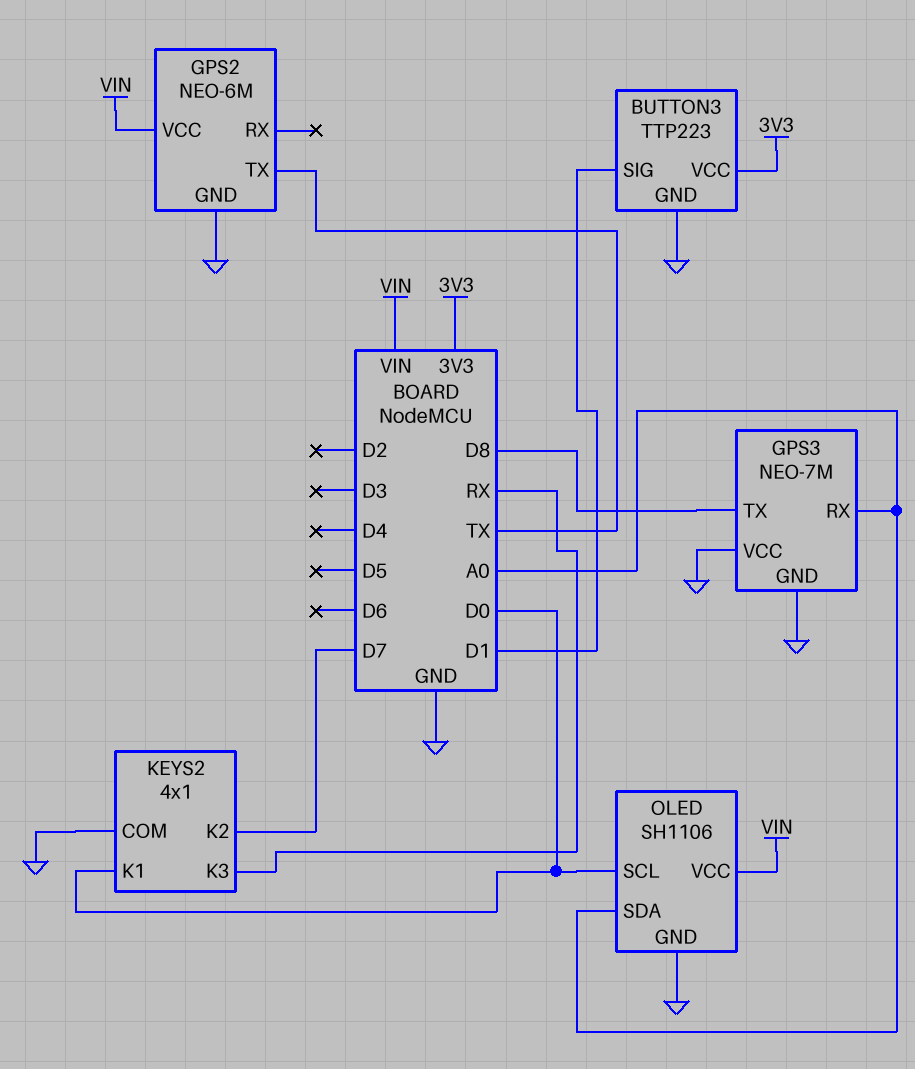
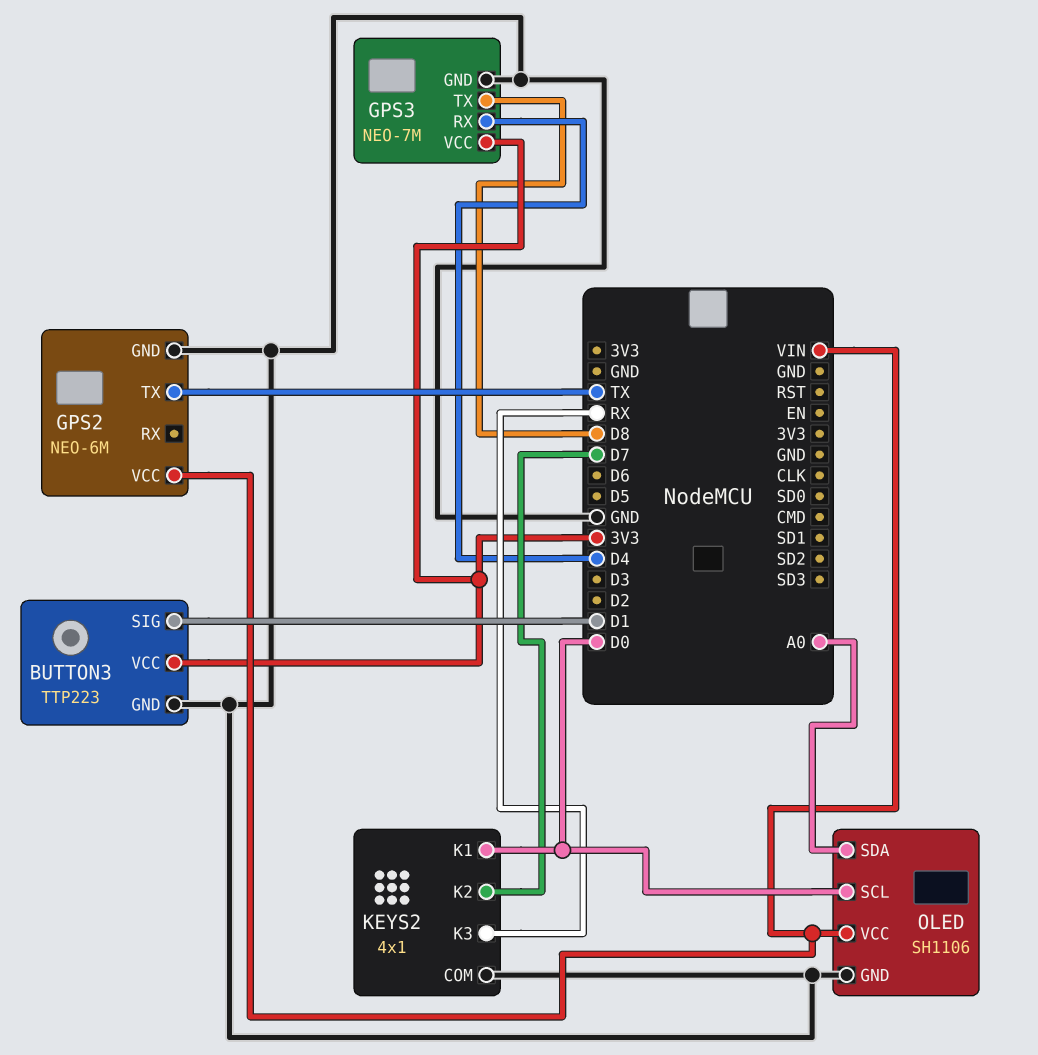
GPS3 pin RX: A0 -> D4
GPS3 pin VCC: GND -> 3V3

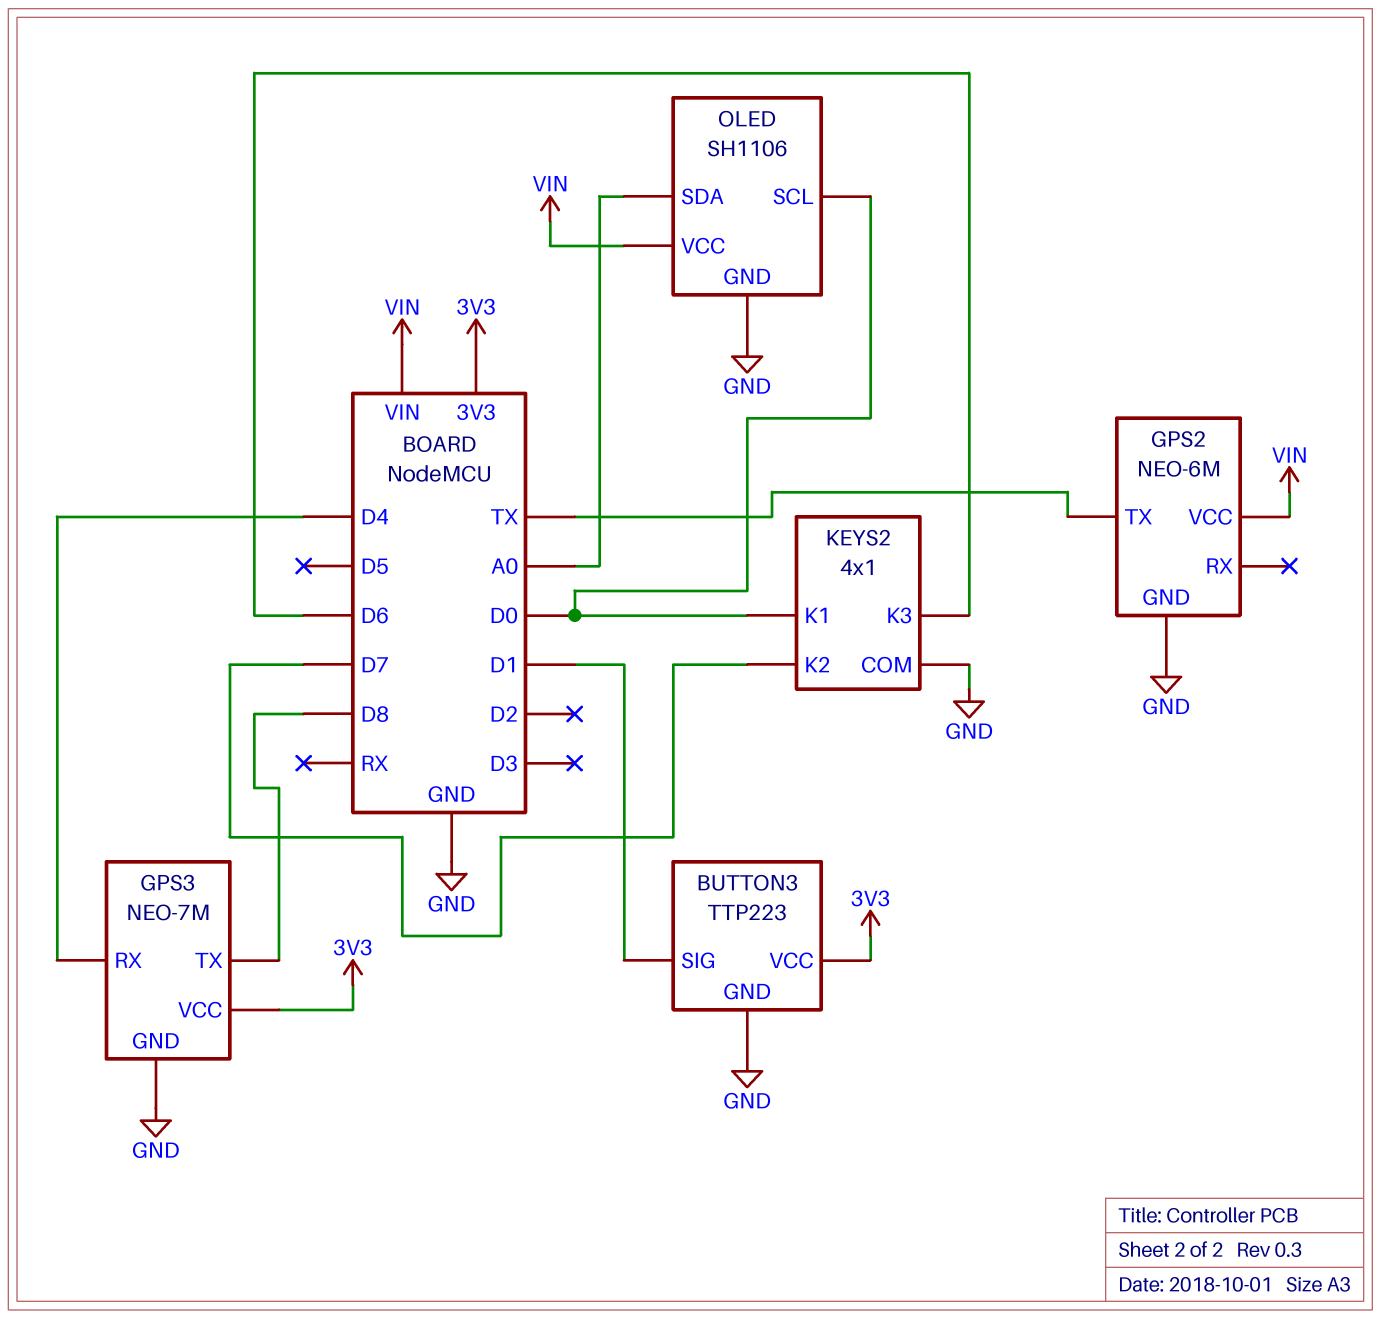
KEYS2 pin K3: RX -> D6

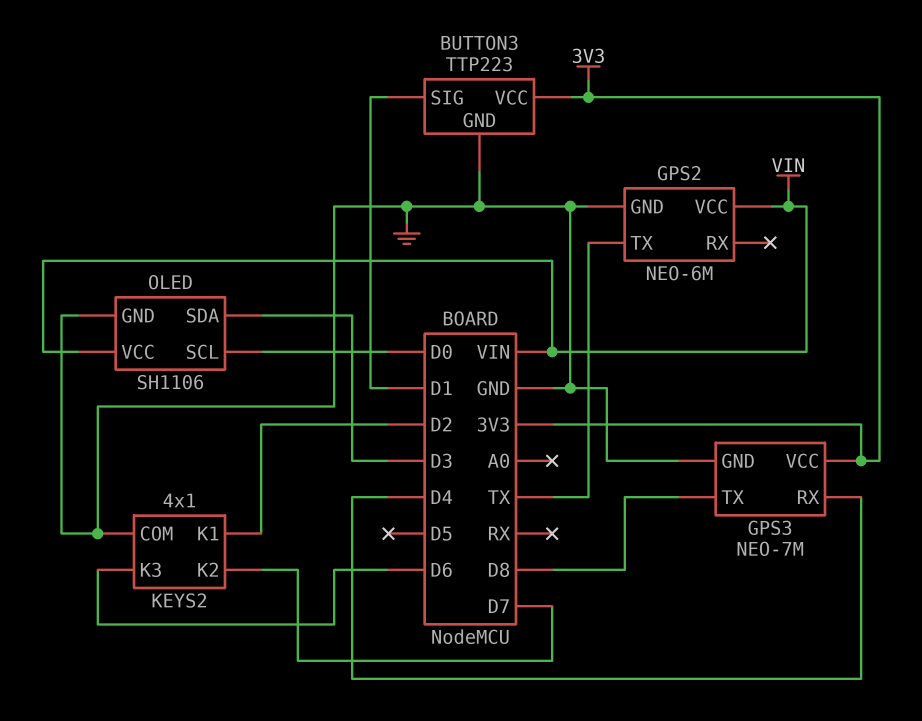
KEYS2 pin K1: D0 -> D2
OLED pin SDA: A0 -> D3

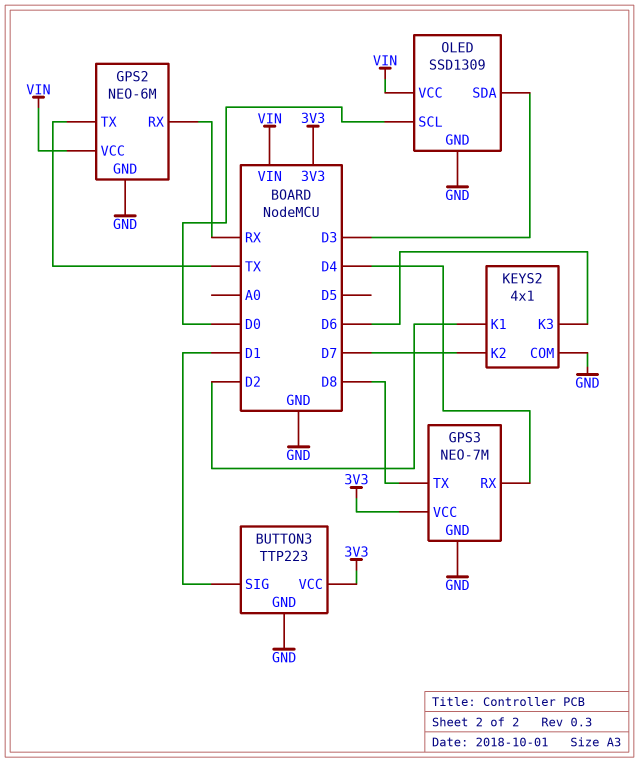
GPS2 pin RX: none -> RX
OLED: SH1106 -> SSD1309

